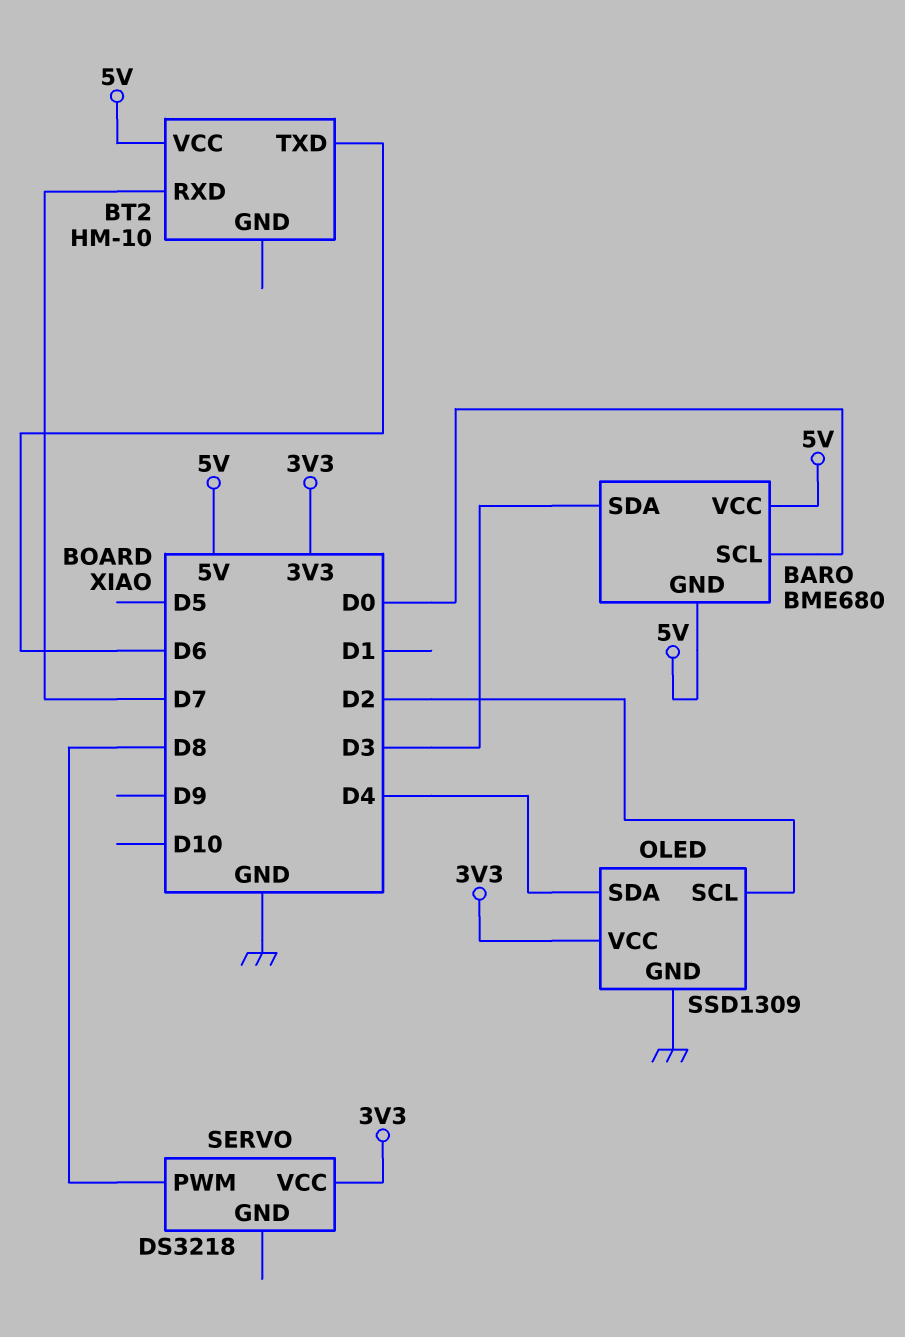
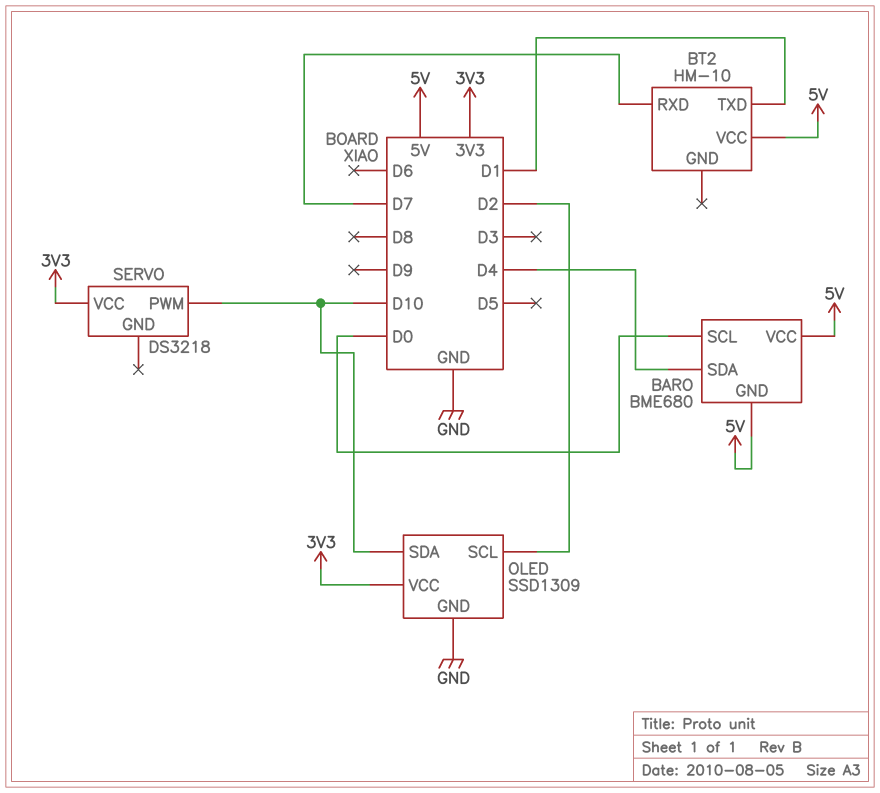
BARO pin SDA: D3 -> D4
BT2 pin TXD: D6 -> D1
OLED pin SDA: D4 -> D10
SERVO pin PWM: D8 -> D10

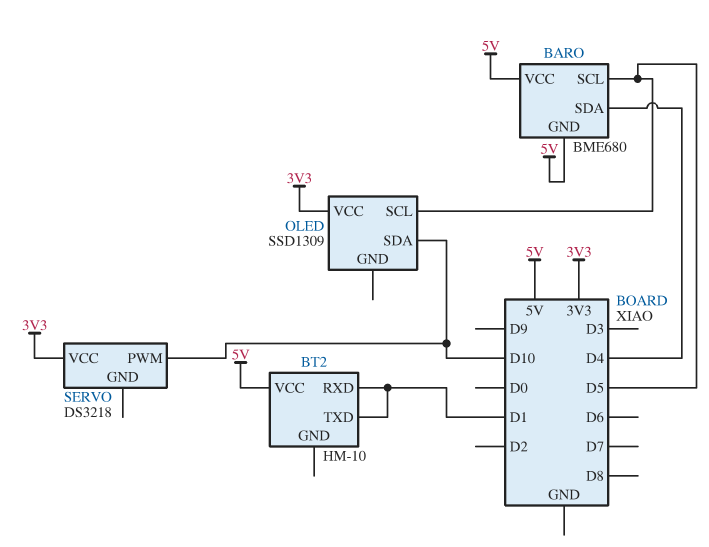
BARO pin SCL: D0 -> D5
BT2 pin RXD: D7 -> D1
OLED pin GND: GND -> none
OLED pin SCL: D2 -> D5

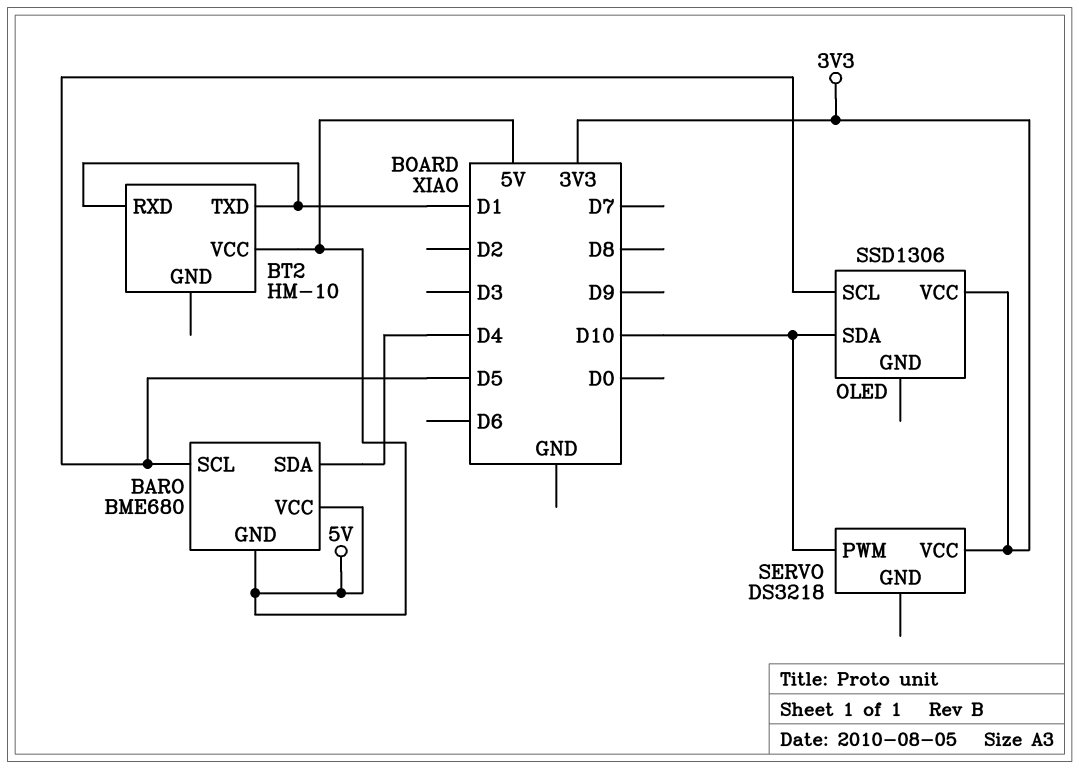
OLED: SSD1309 -> SSD1306

